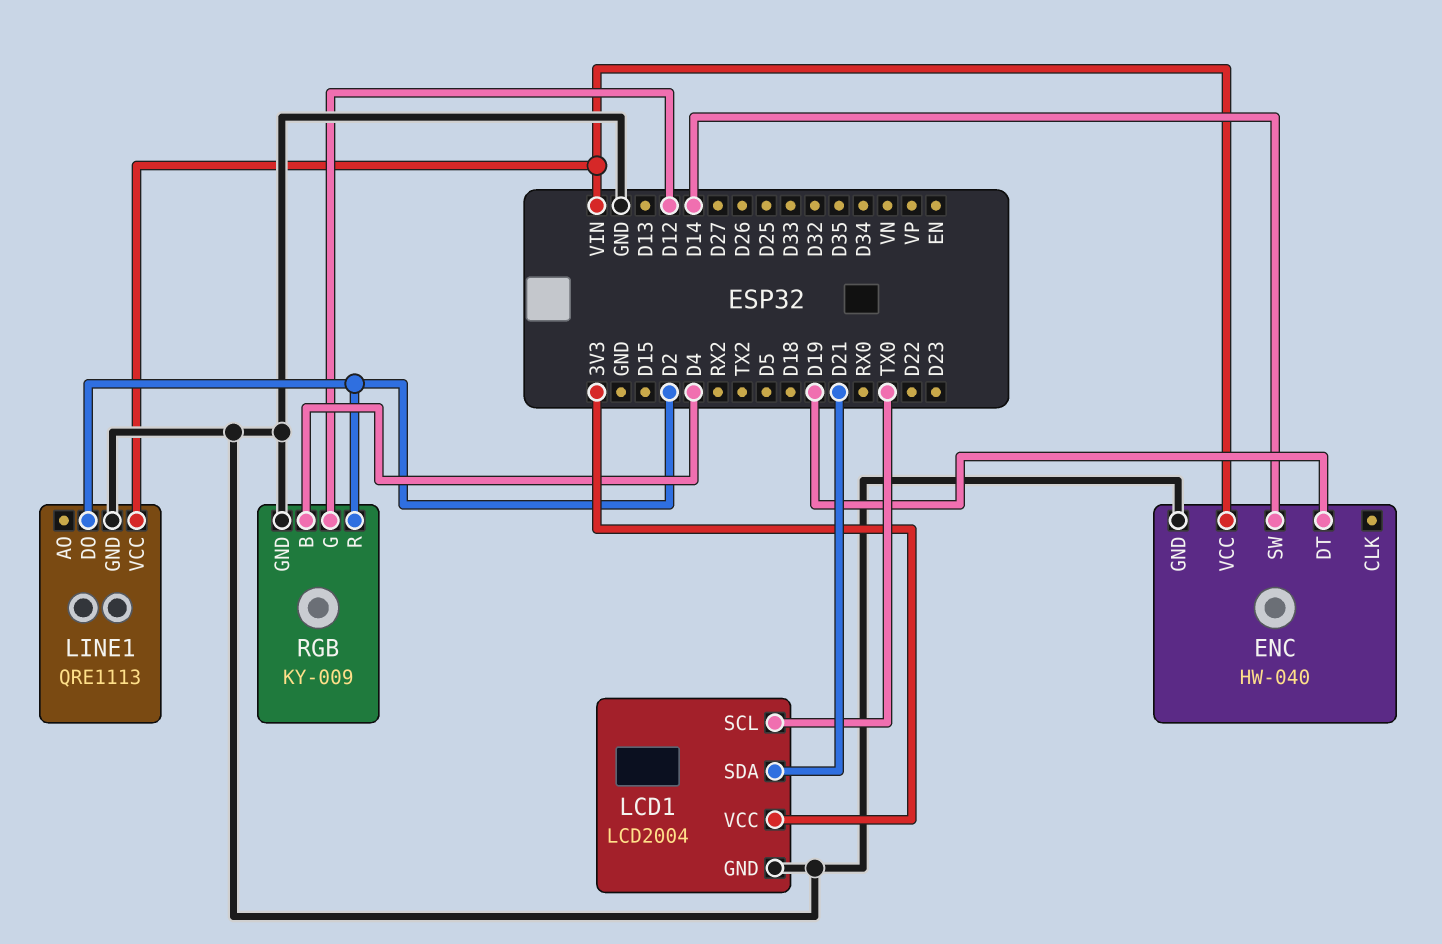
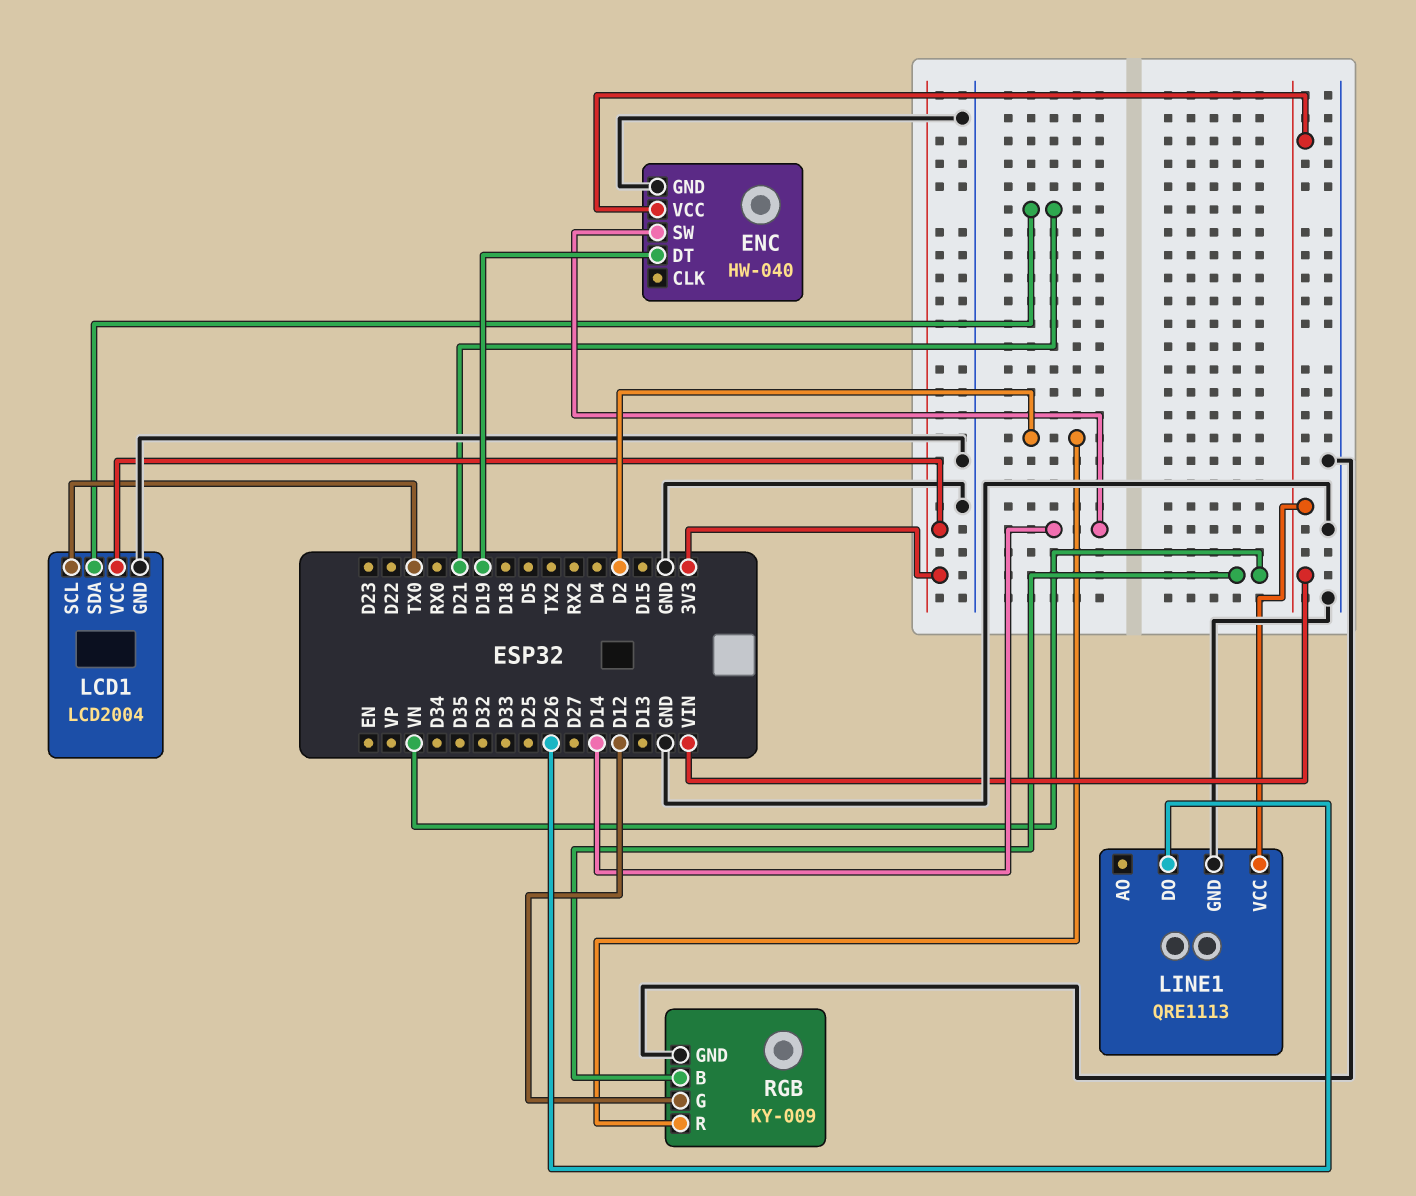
LINE1 pin DO: D2 -> D26
RGB pin B: D4 -> VN

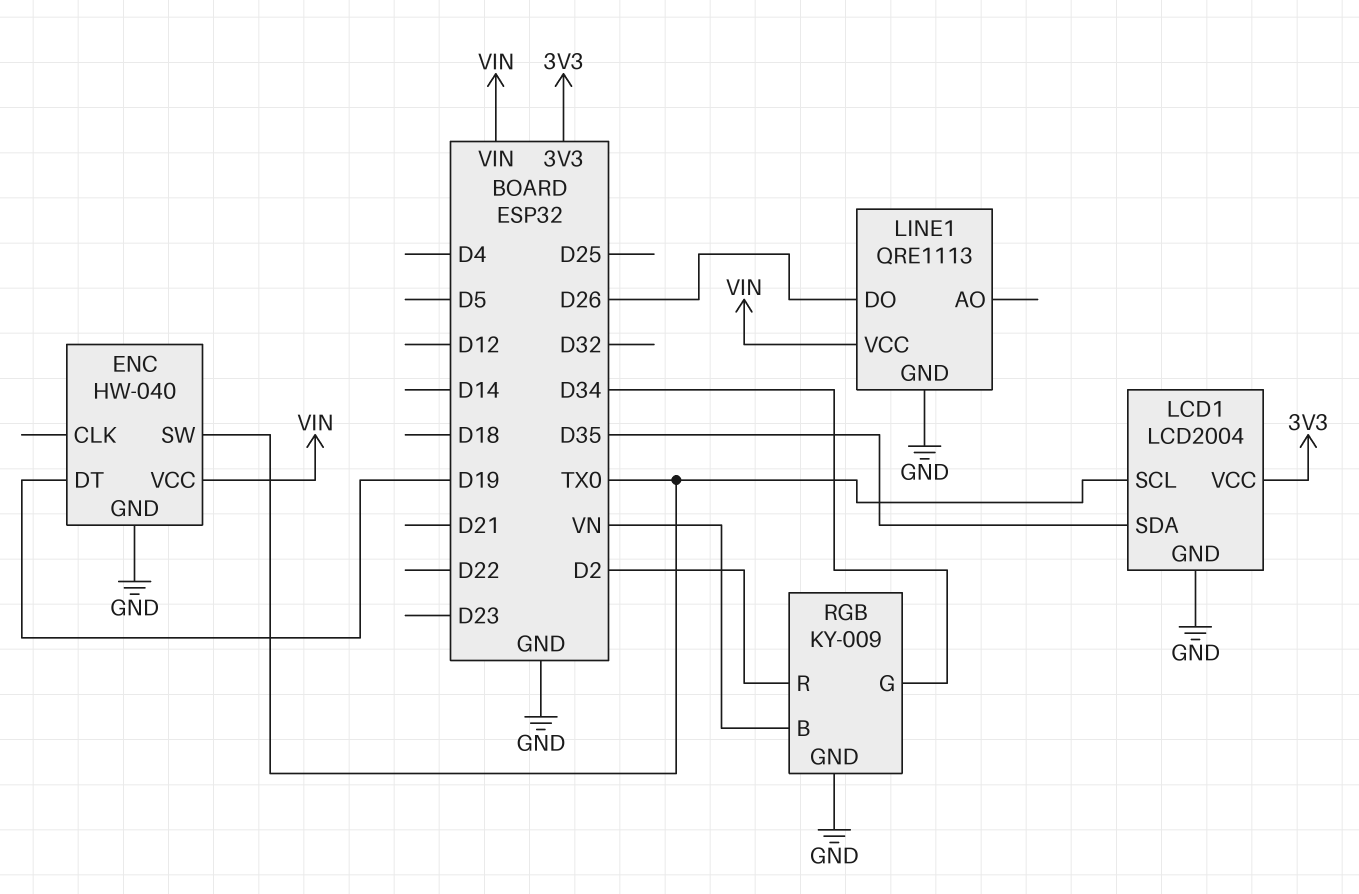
ENC pin SW: D14 -> TX0
LCD1 pin SDA: D21 -> D35
RGB pin G: D12 -> D34

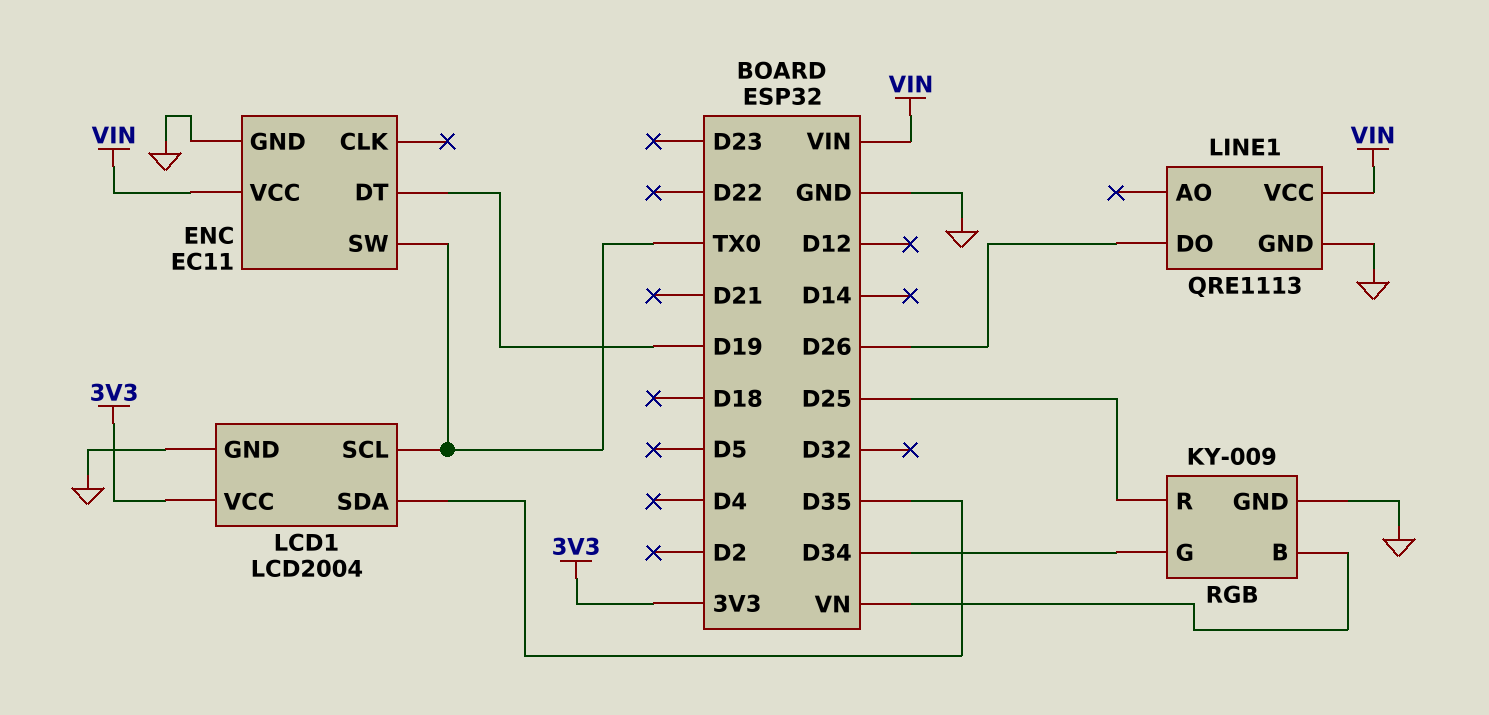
ENC: HW-040 -> EC11
RGB pin R: D2 -> D25

